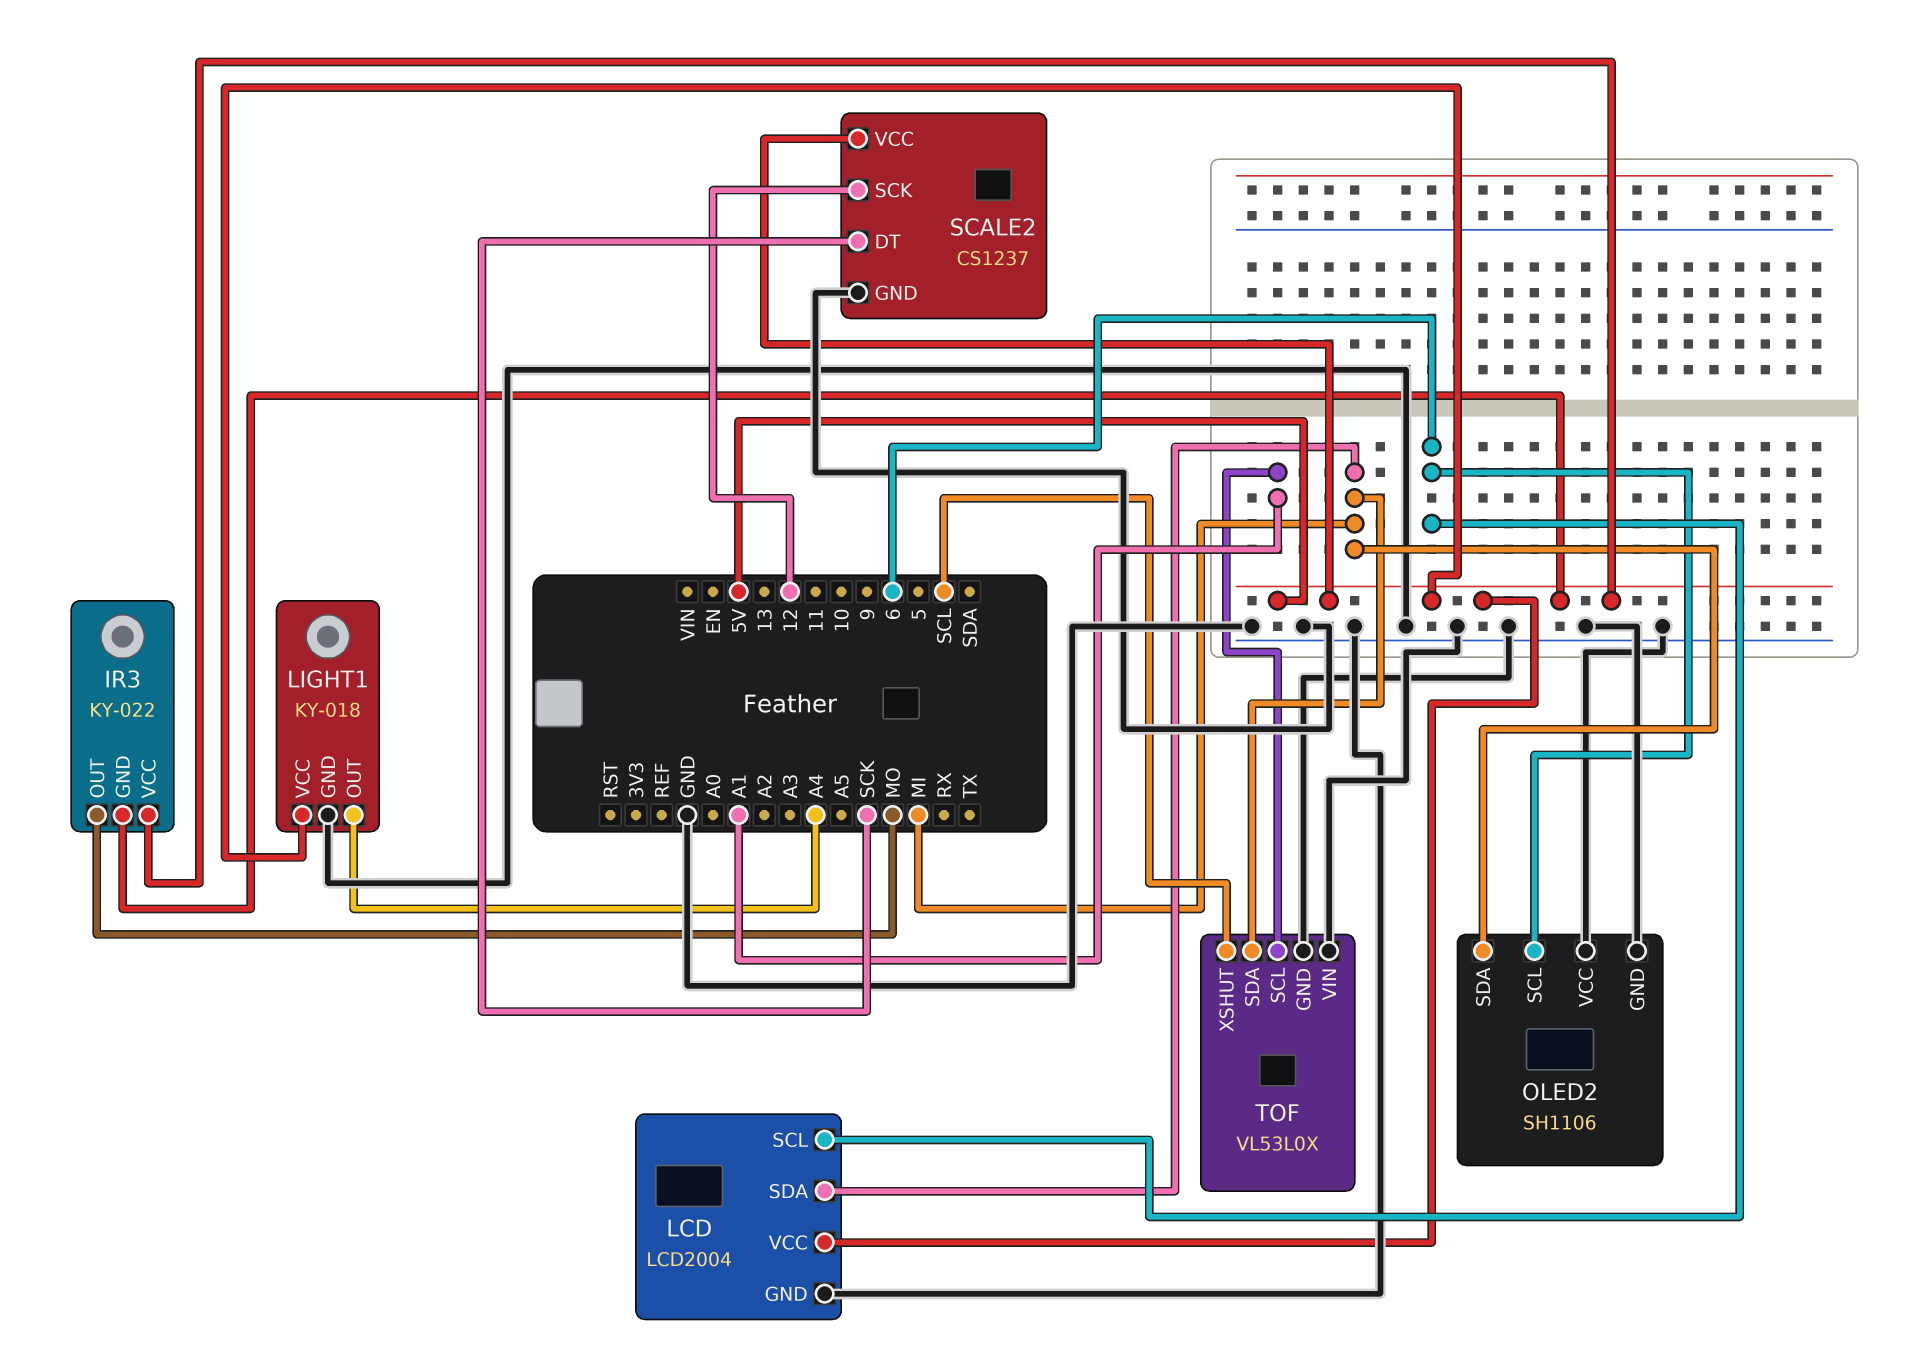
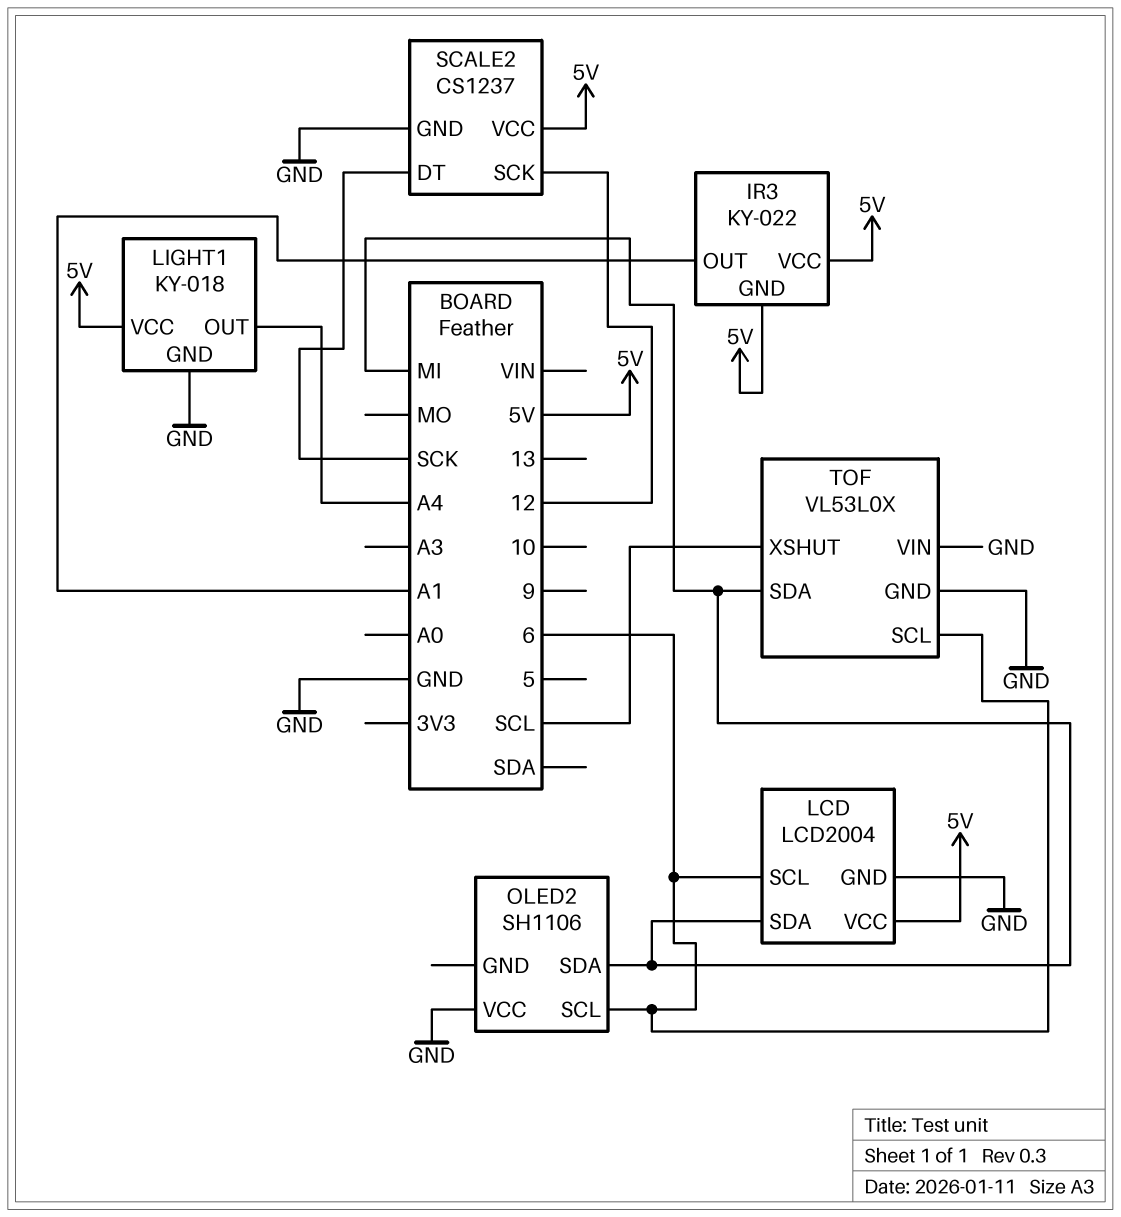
IR3 pin OUT: MO -> A1
OLED2 pin GND: GND -> none
TOF pin SCL: A1 -> 6

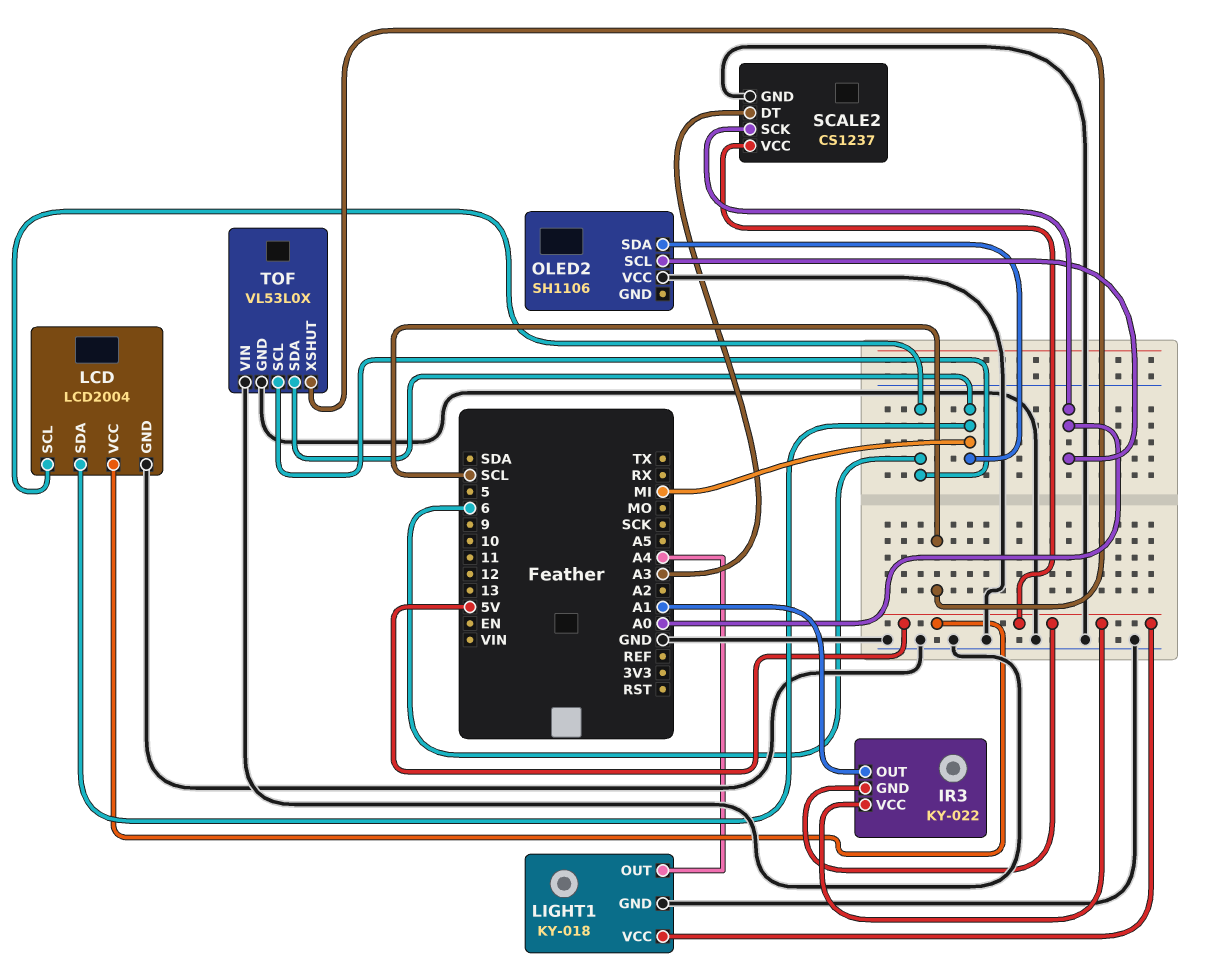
OLED2 pin SCL: 6 -> A0
SCALE2 pin DT: SCK -> A3
SCALE2 pin SCK: 12 -> A0

